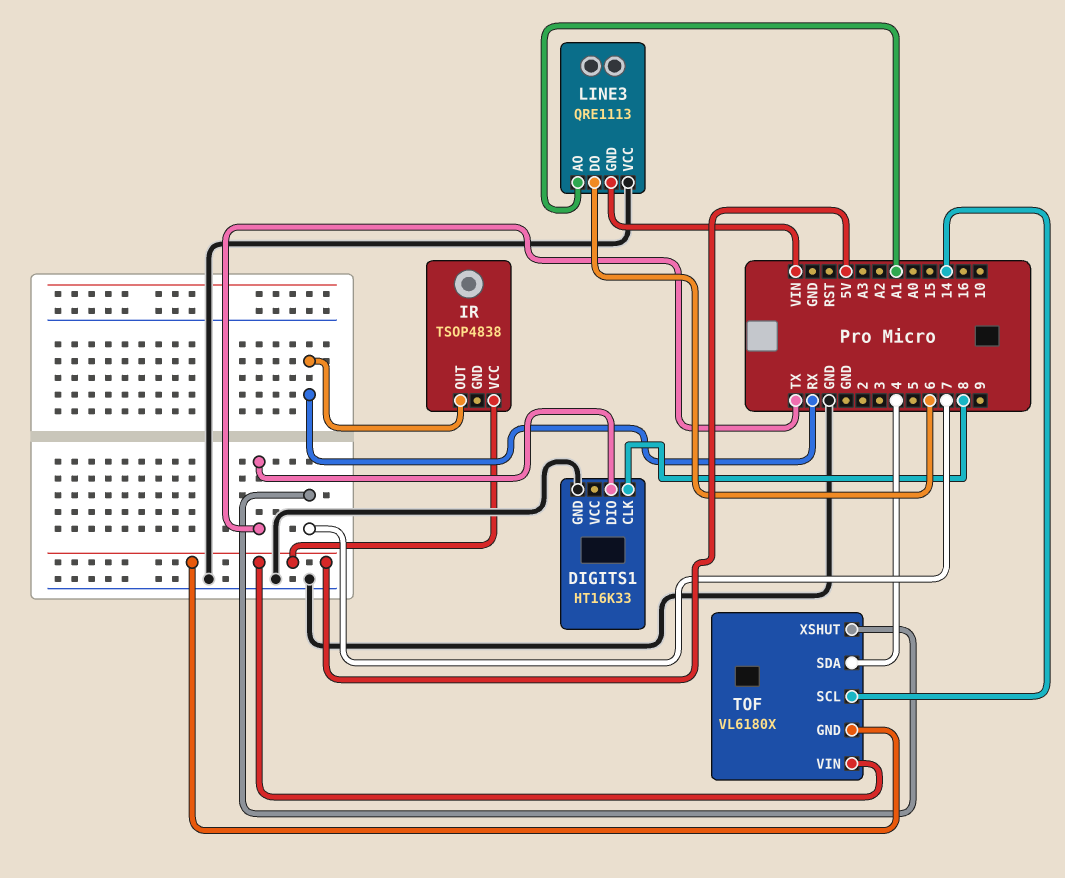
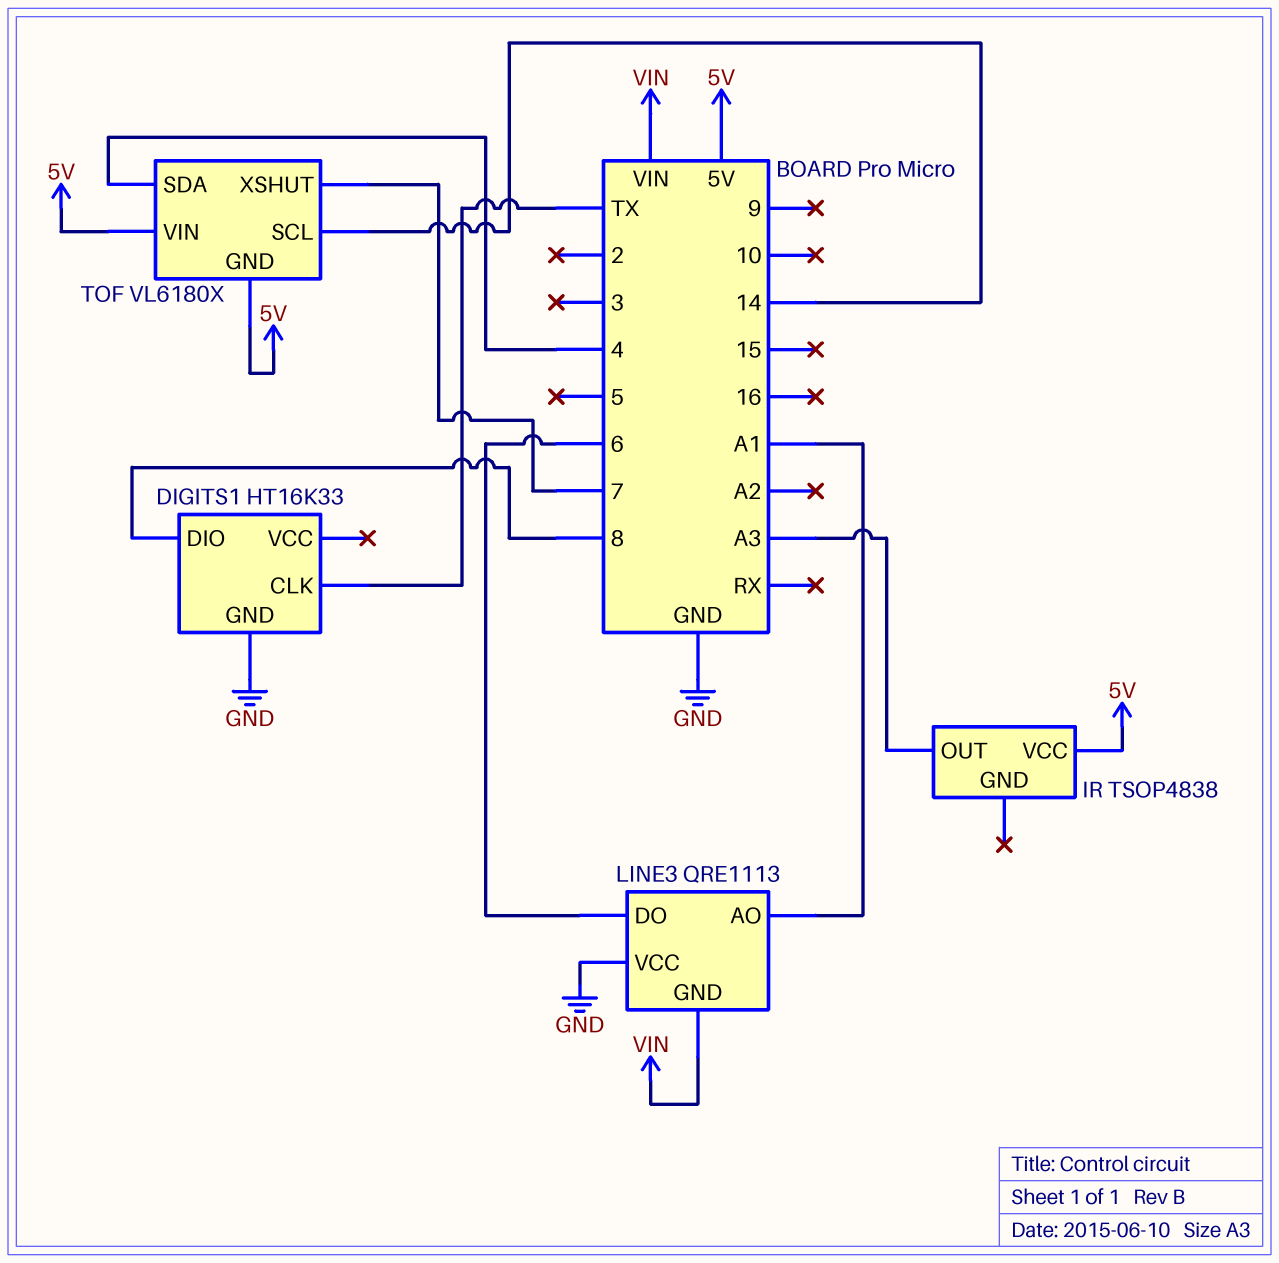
DIGITS1 pin CLK: 8 -> TX
DIGITS1 pin DIO: TX -> 8
IR pin OUT: RX -> A3

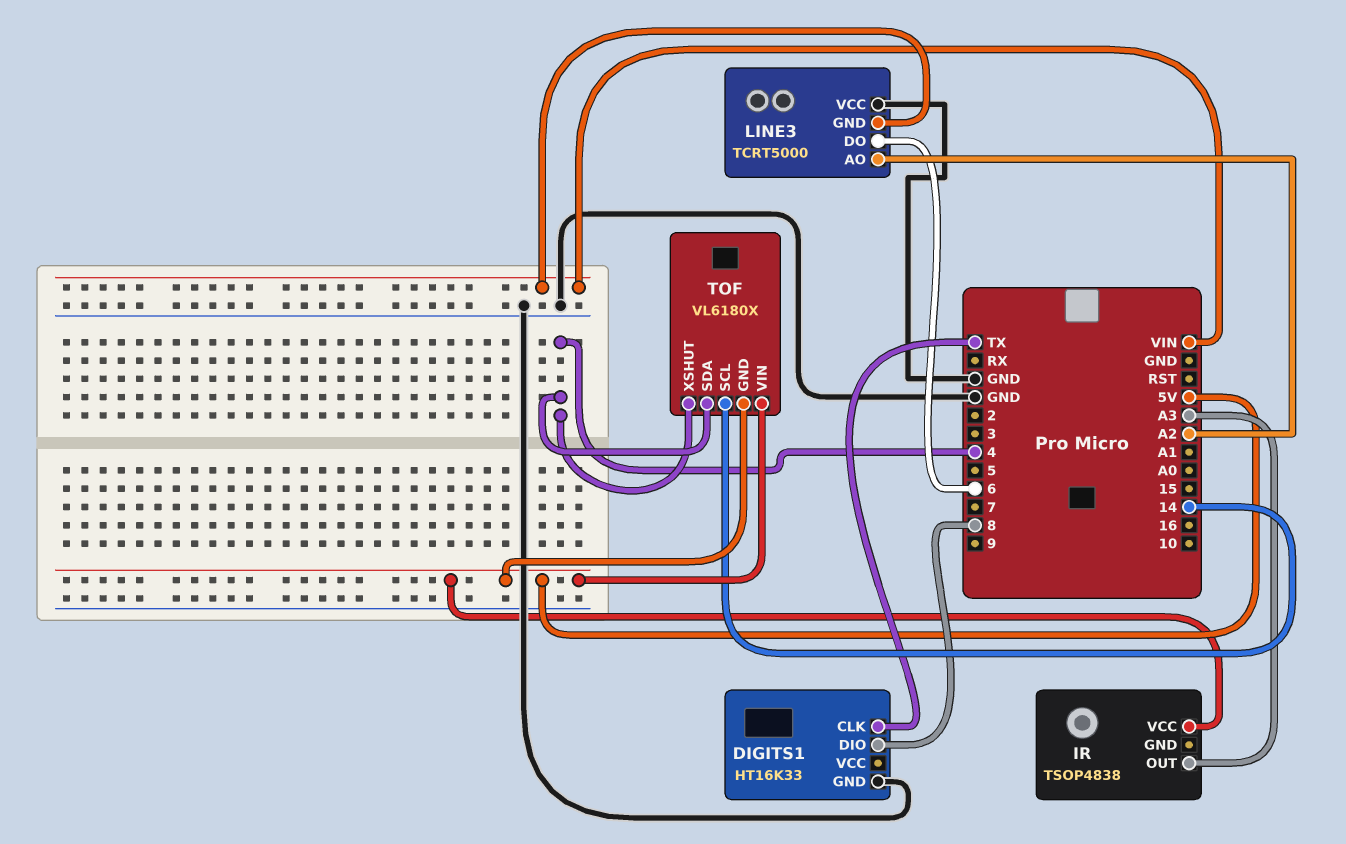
LINE3: QRE1113 -> TCRT5000
LINE3 pin AO: A1 -> A2
TOF pin XSHUT: 7 -> 4

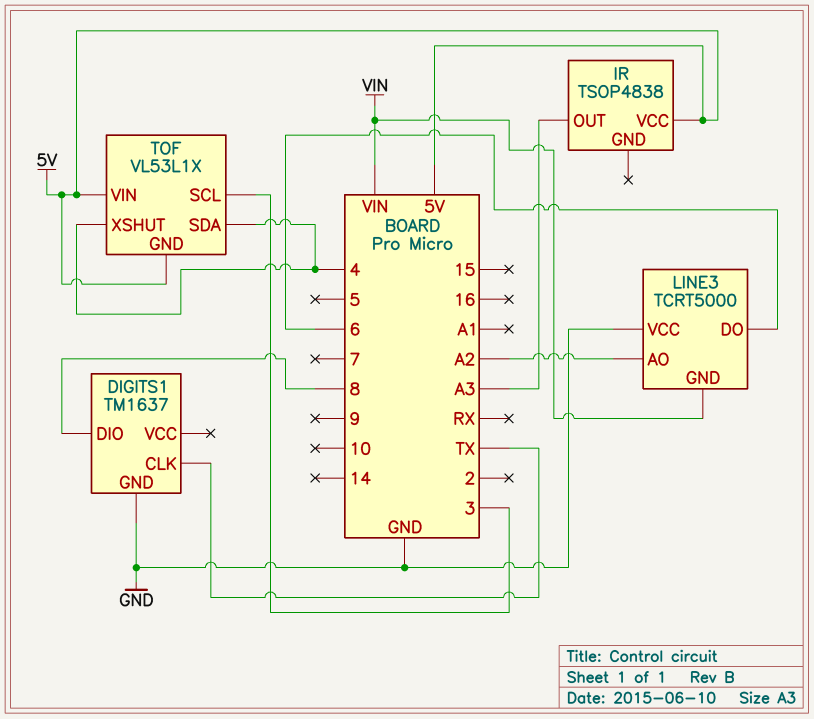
DIGITS1: HT16K33 -> TM1637
TOF: VL6180X -> VL53L1X
TOF pin SCL: 14 -> 3

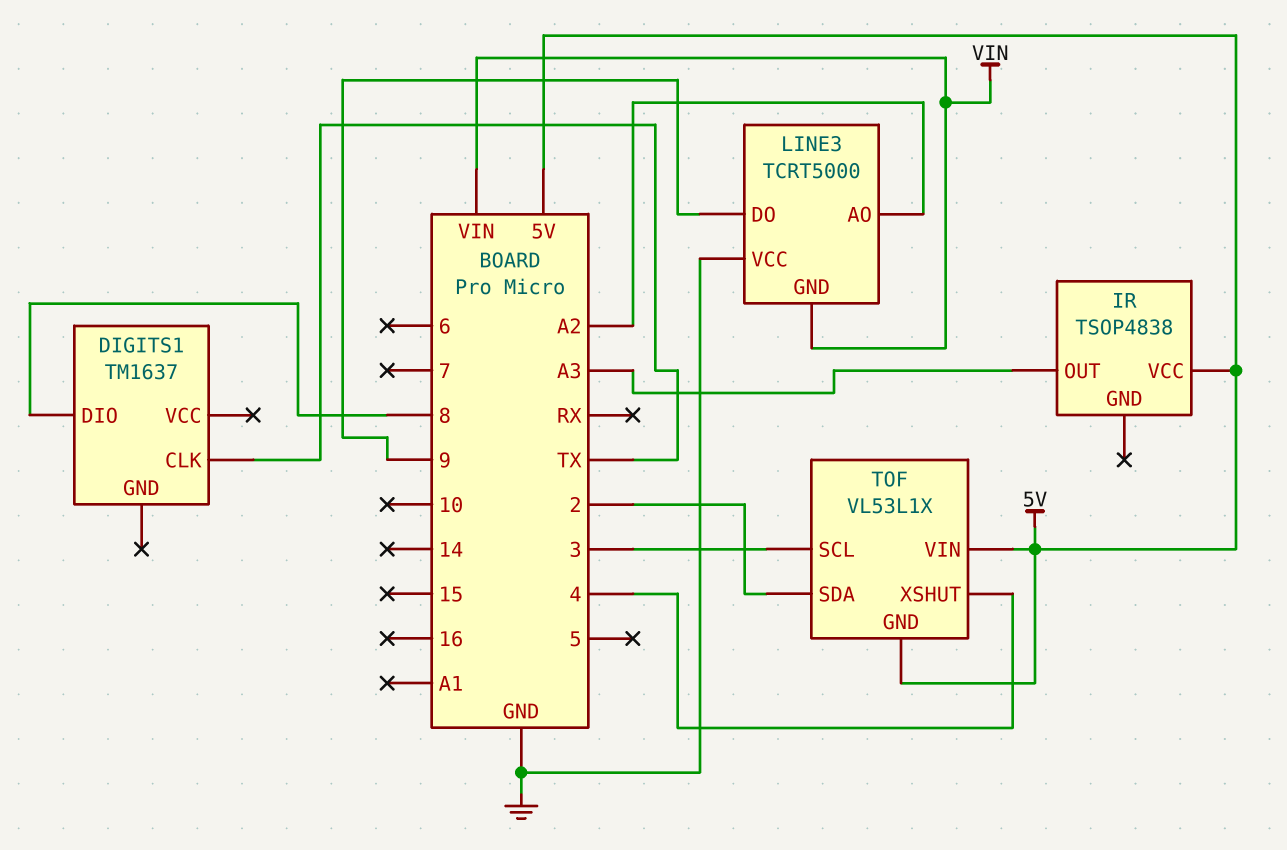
DIGITS1 pin GND: GND -> none
LINE3 pin DO: 6 -> 9
TOF pin SDA: 4 -> 2

